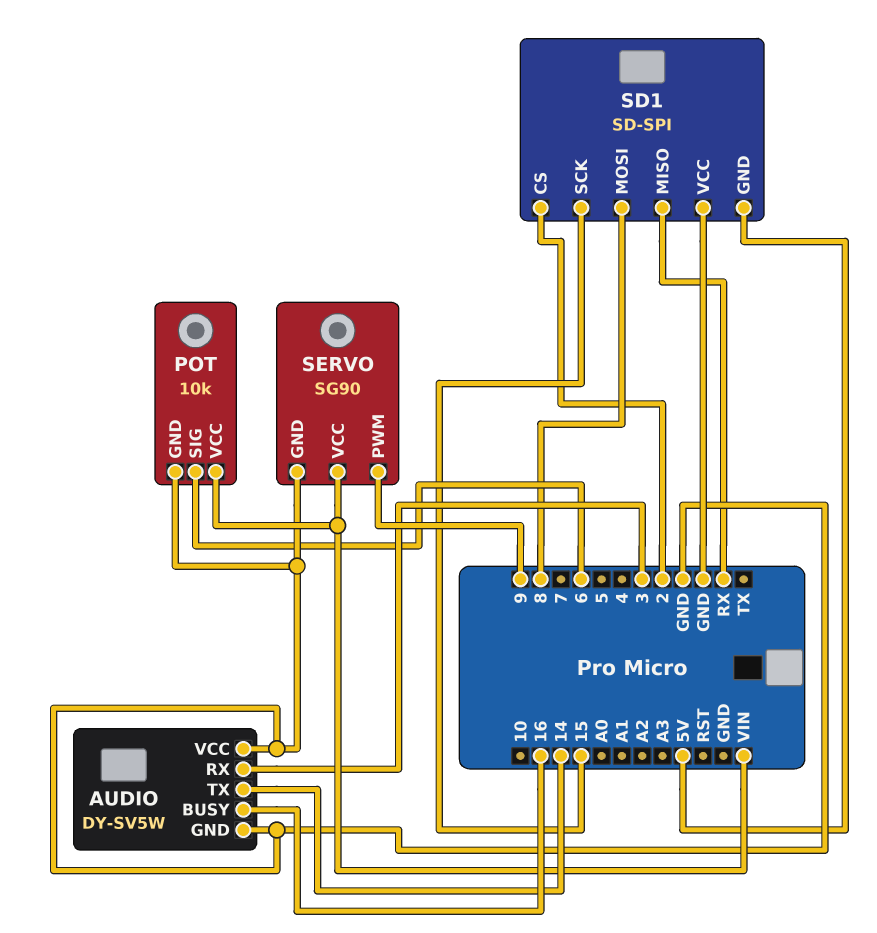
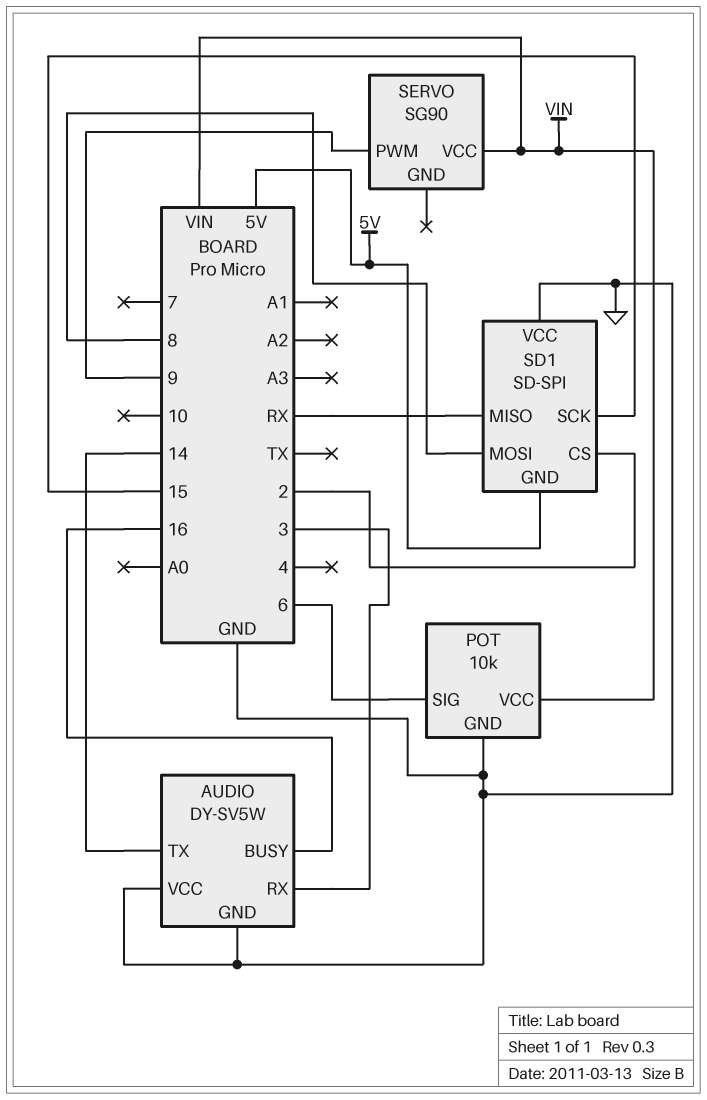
SERVO pin GND: GND -> none

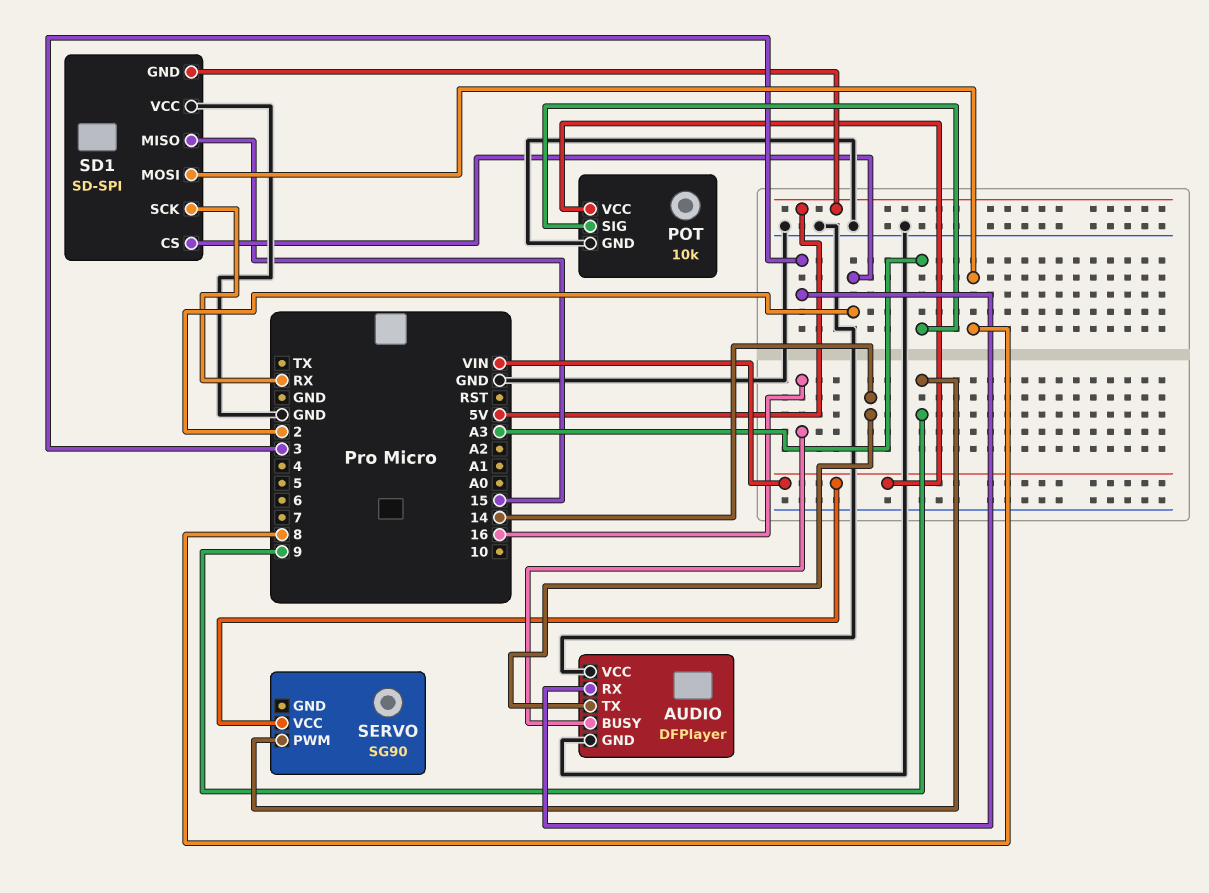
AUDIO: DY-SV5W -> DFPlayer
POT pin SIG: 6 -> A3
SD1 pin MISO: RX -> 15
SD1 pin SCK: 15 -> RX

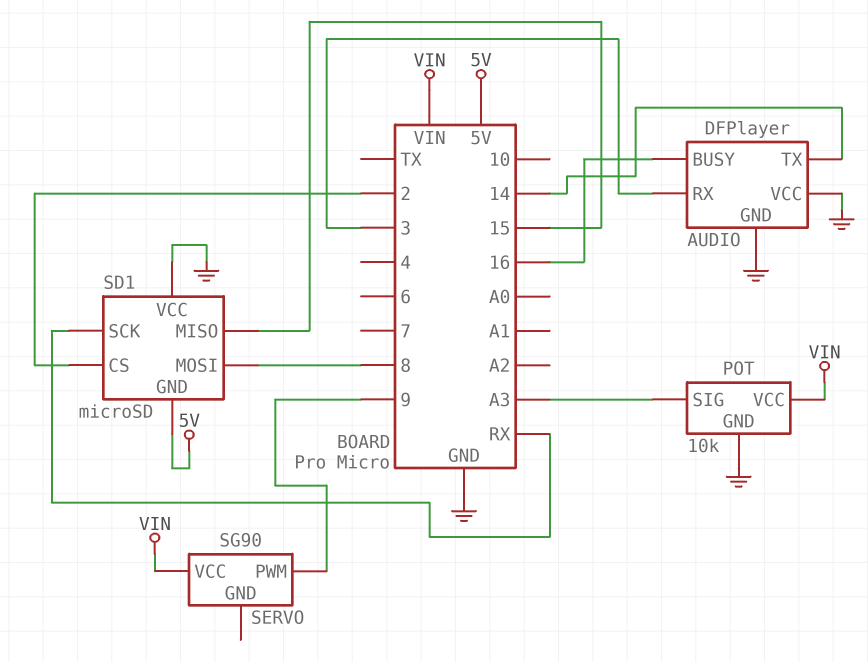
SD1: SD-SPI -> microSD

